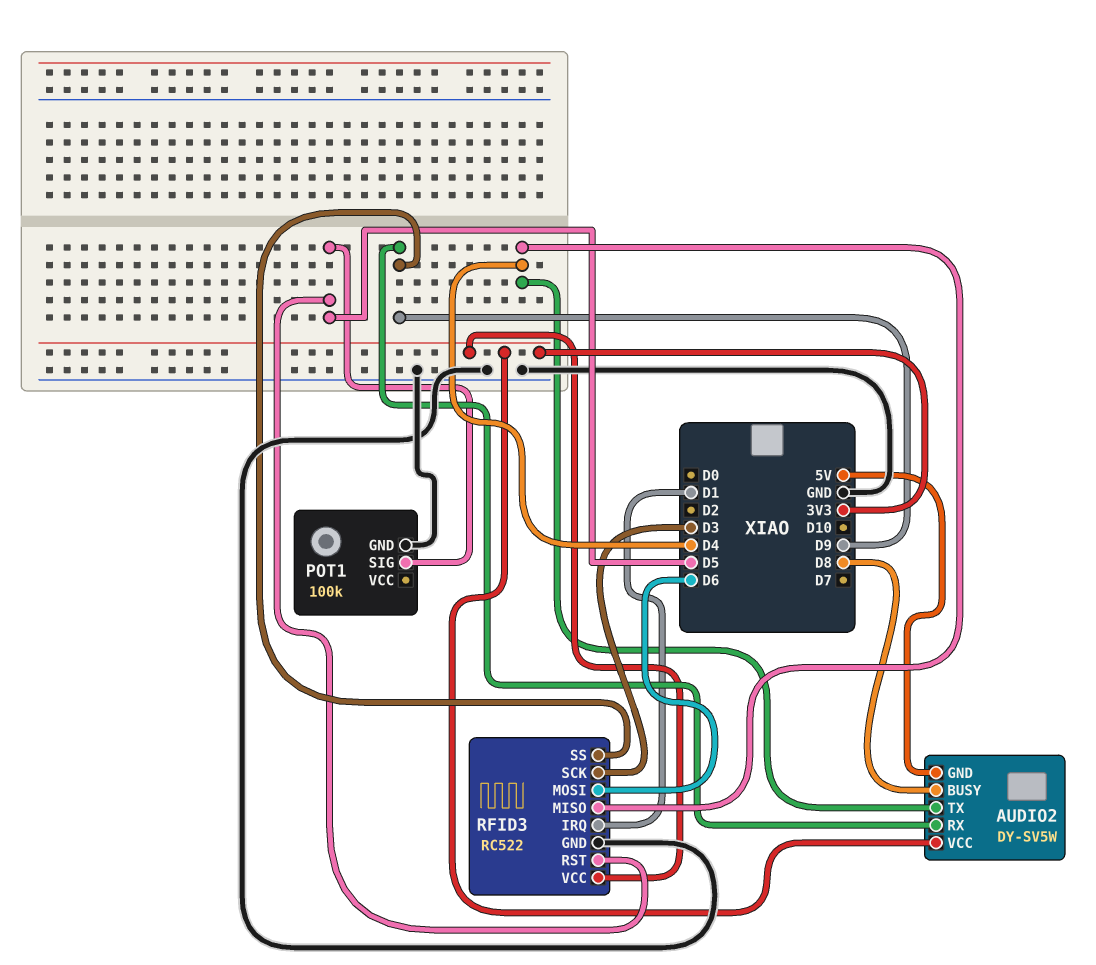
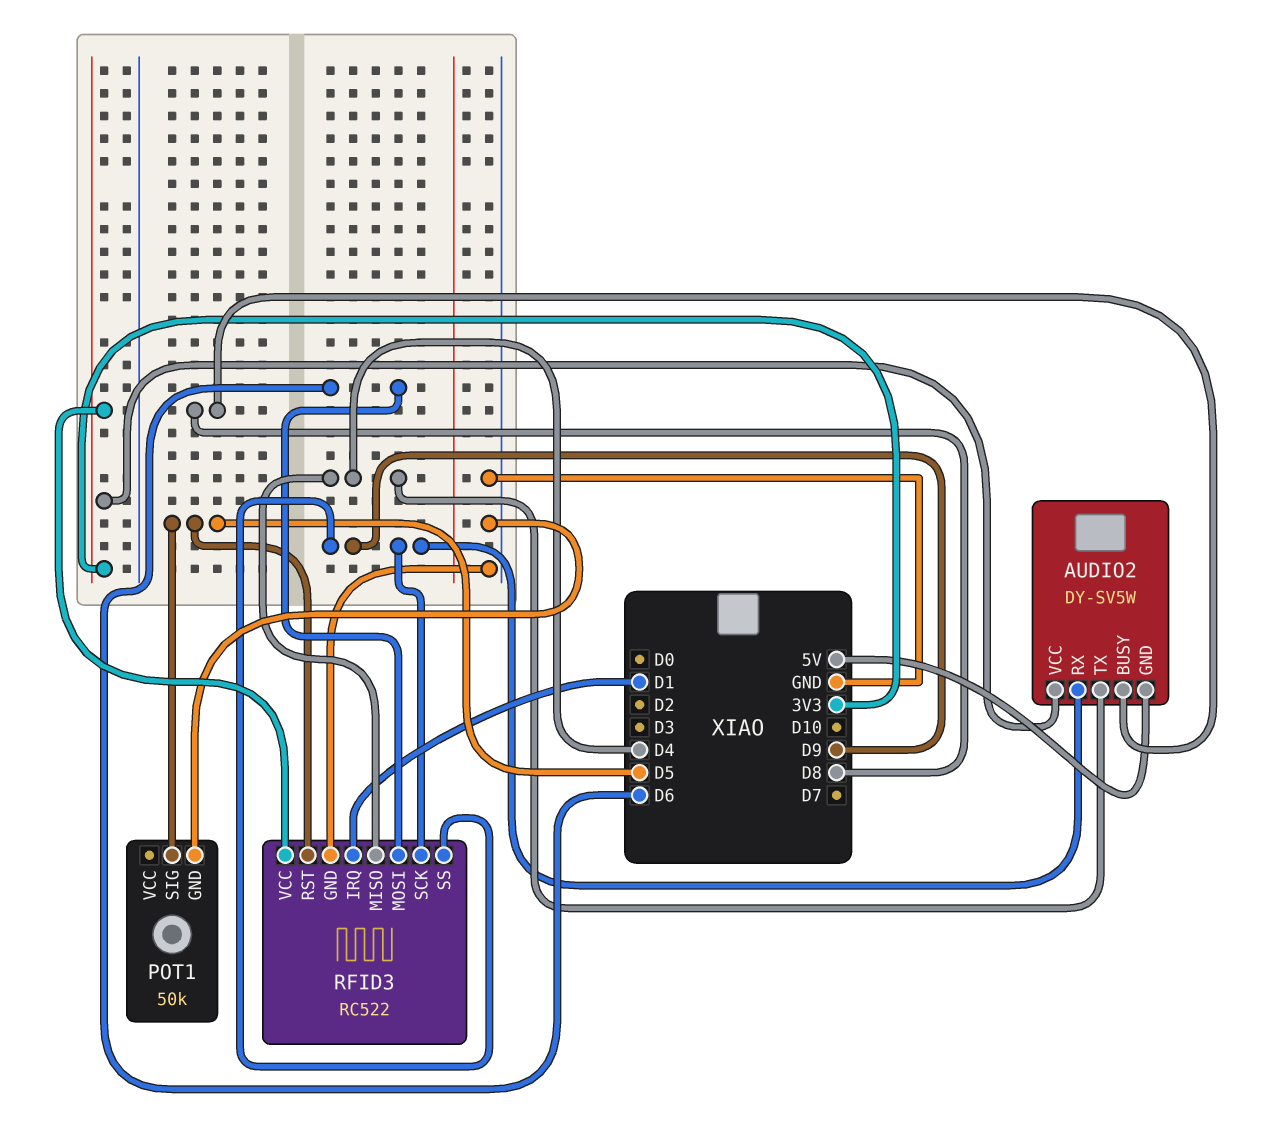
POT1: 100k -> 50k
RFID3 pin SCK: D3 -> D9

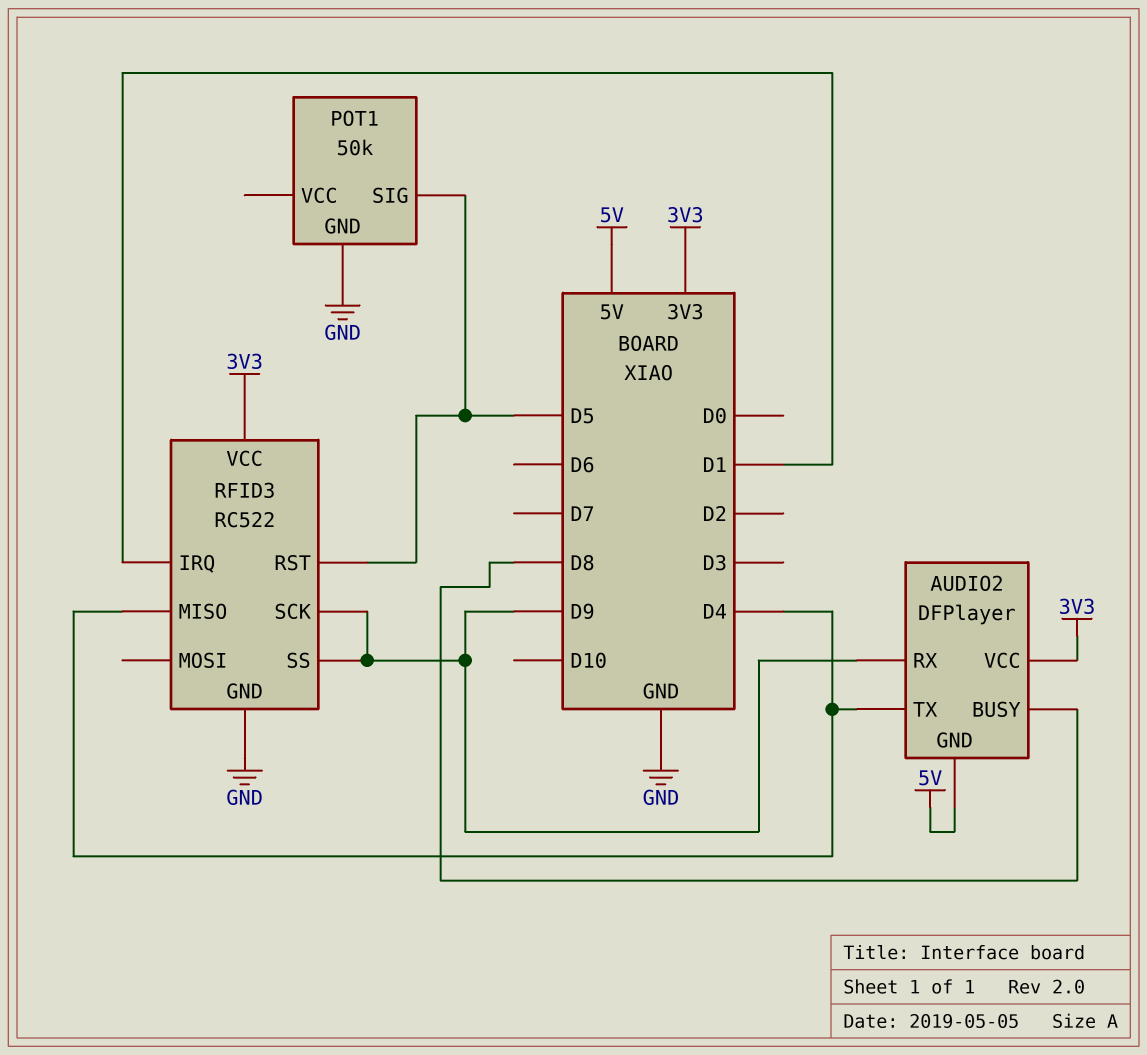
AUDIO2: DY-SV5W -> DFPlayer
RFID3 pin MOSI: D6 -> none

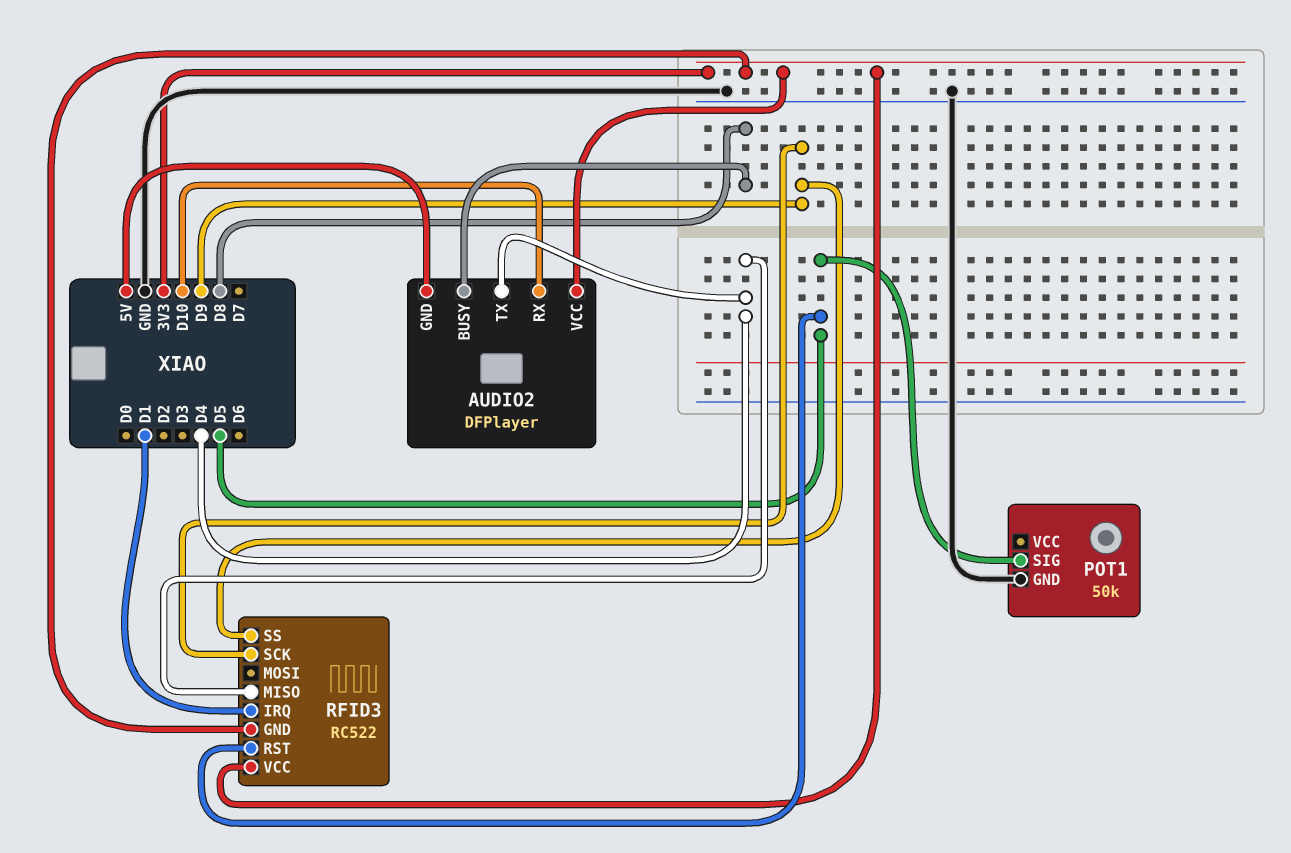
AUDIO2 pin RX: D9 -> D10
RFID3 pin GND: GND -> 3V3

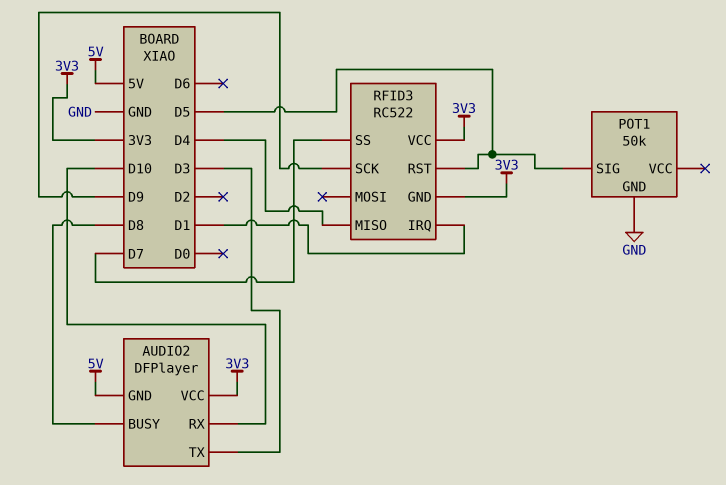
AUDIO2 pin TX: D4 -> D3
RFID3 pin SS: D9 -> D7

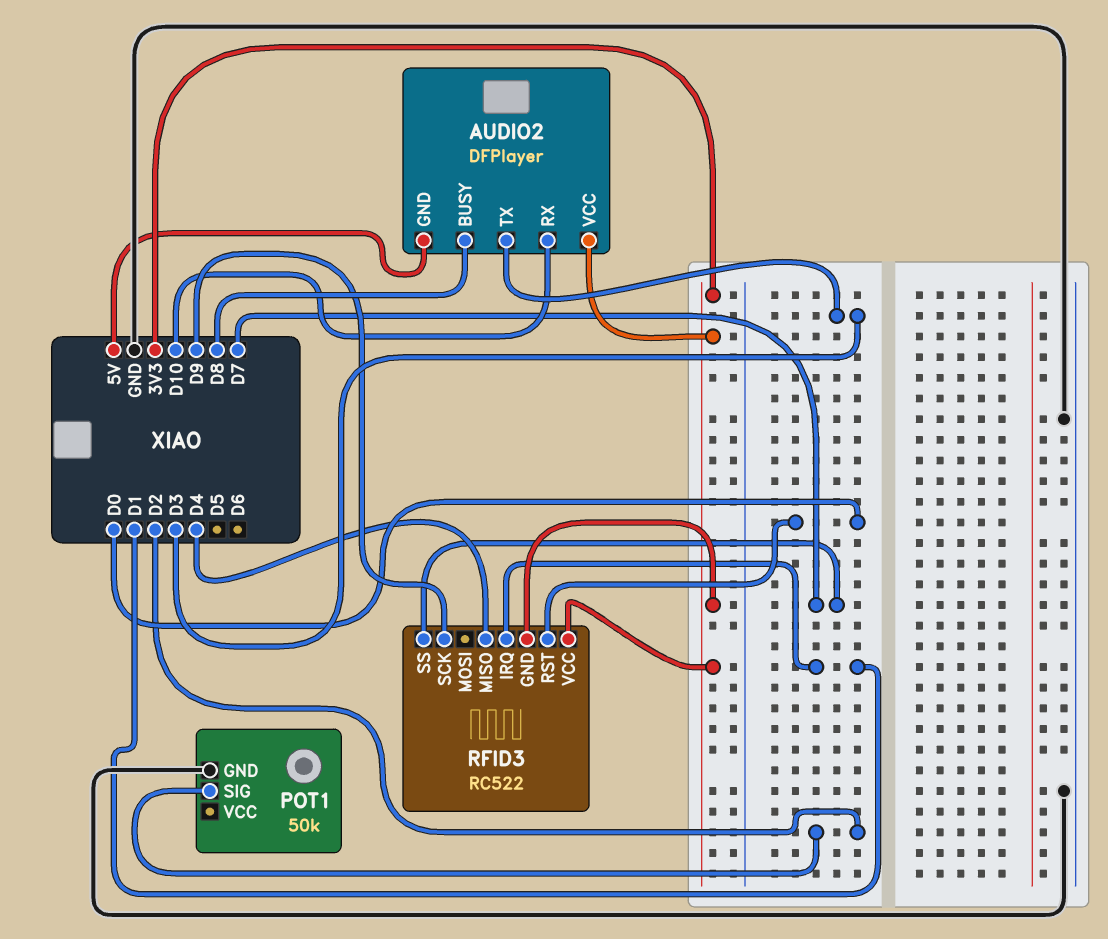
POT1 pin SIG: D5 -> D2
RFID3 pin RST: D5 -> D0

